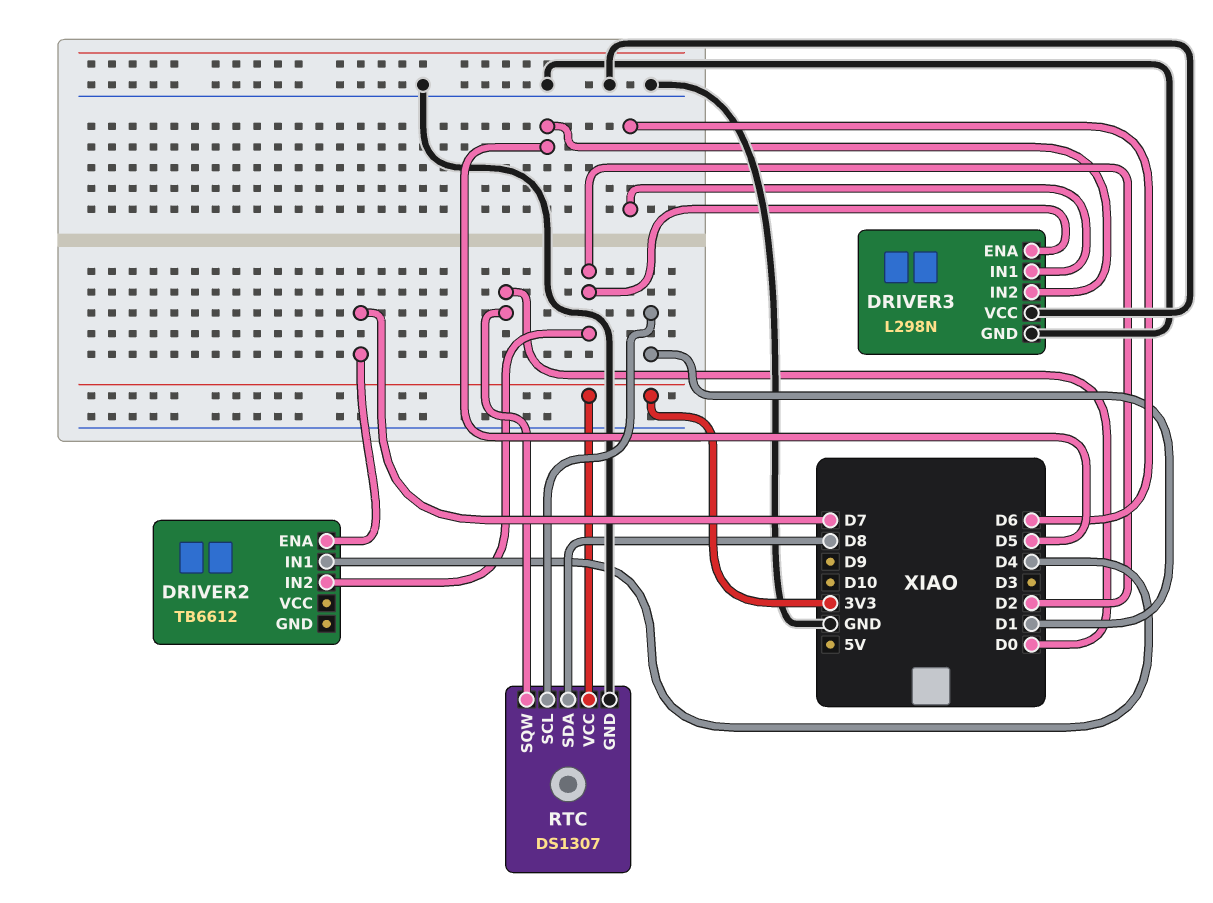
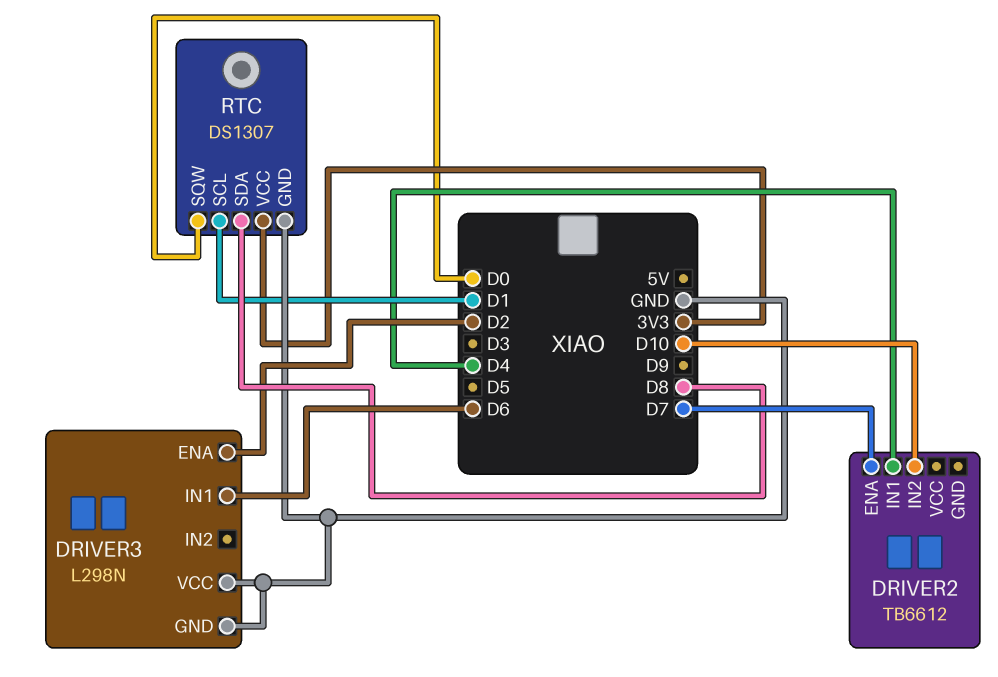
DRIVER2 pin IN2: D2 -> D10
DRIVER3 pin IN2: D5 -> none

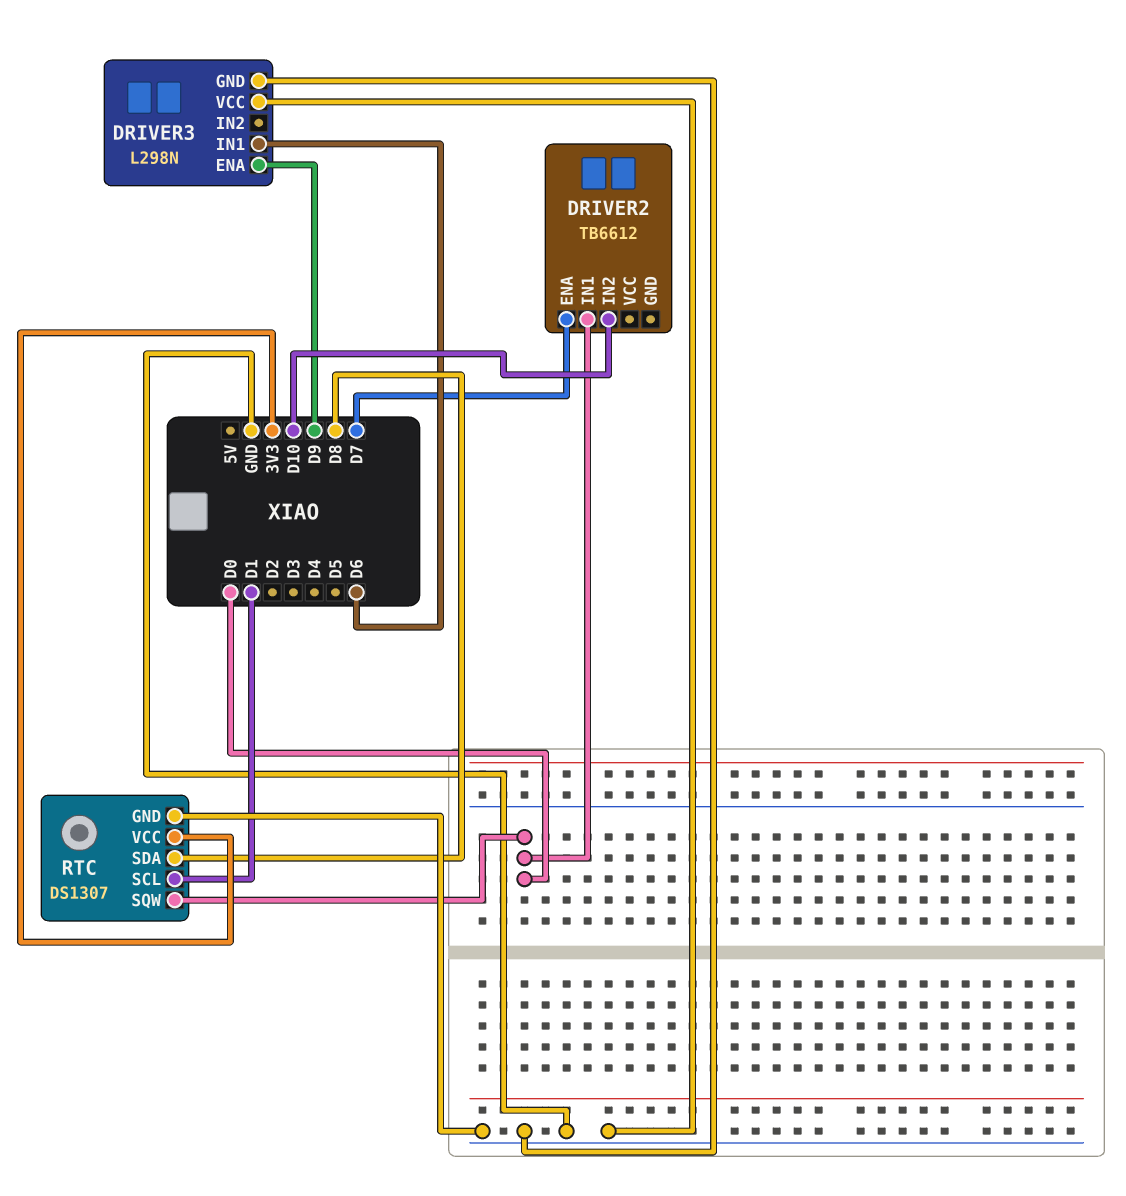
DRIVER2 pin IN1: D4 -> D0
DRIVER3 pin ENA: D2 -> D9

